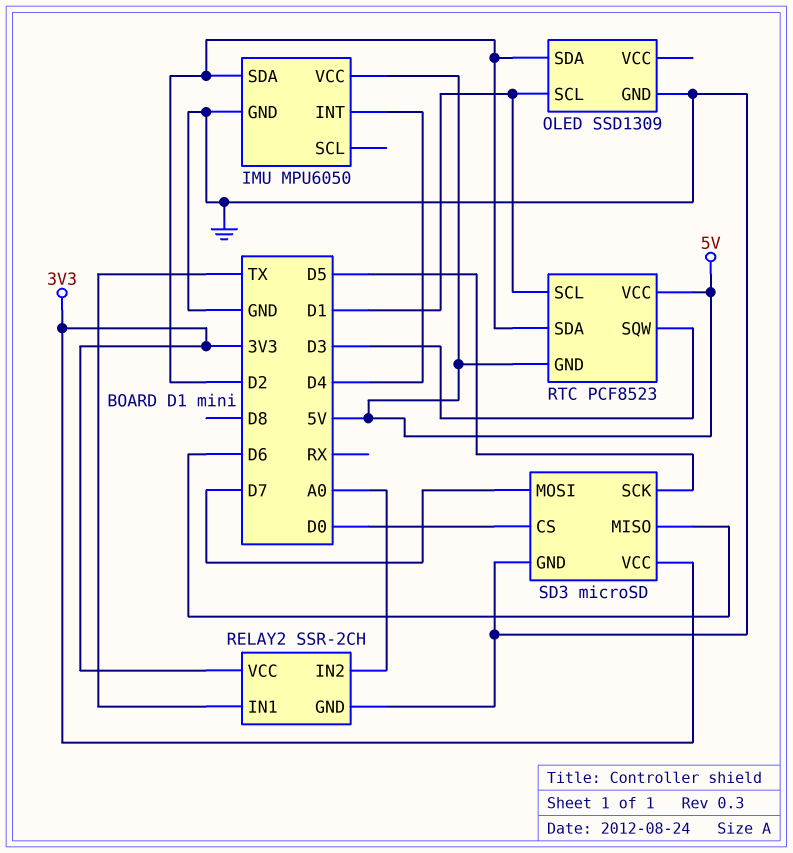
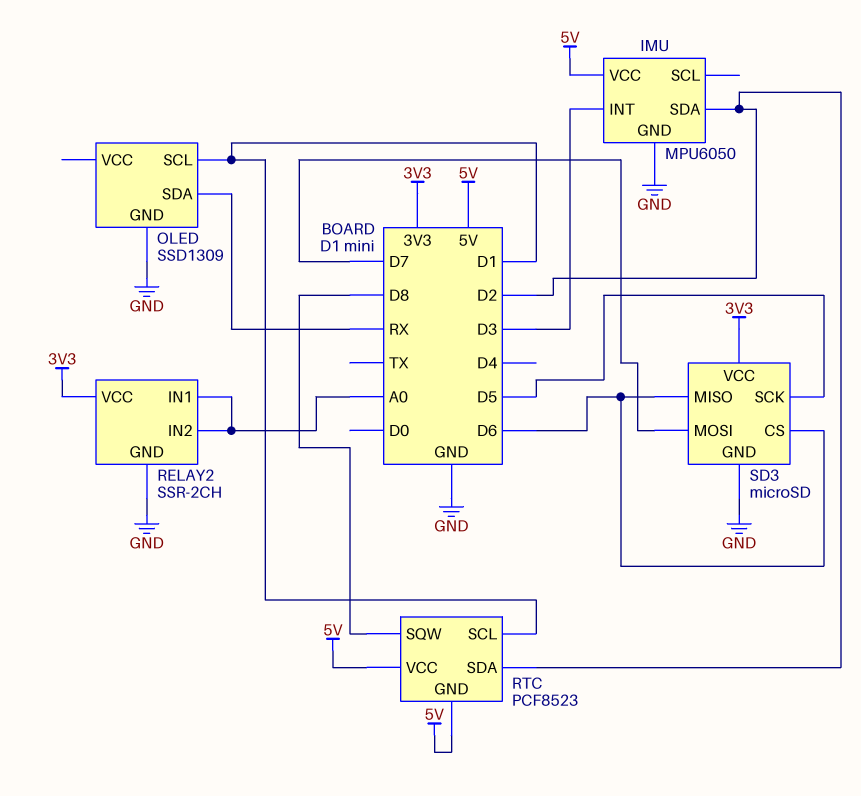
IMU pin INT: D4 -> D3
OLED pin SDA: D2 -> RX
RELAY2 pin IN1: TX -> A0
RTC pin SQW: D3 -> D8
SD3 pin CS: D0 -> D6

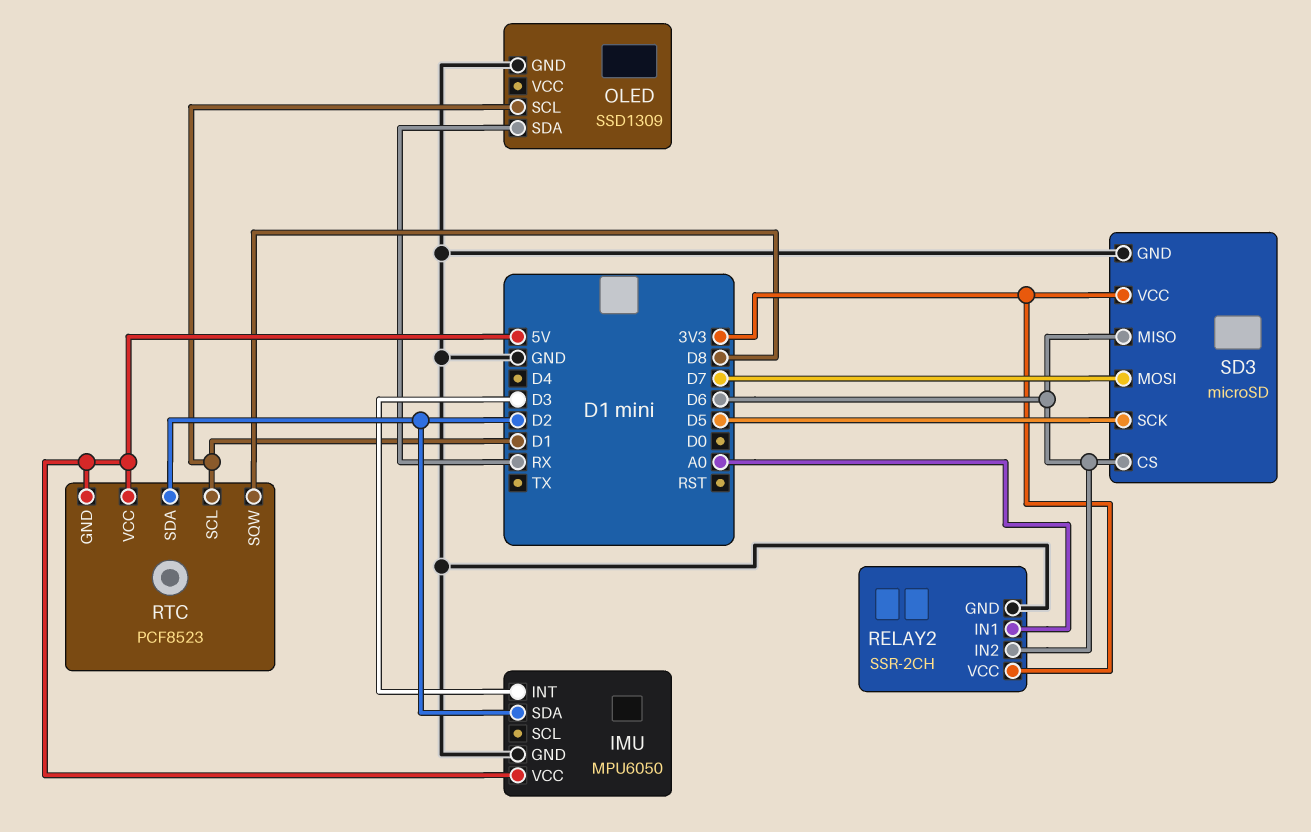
RELAY2 pin IN2: A0 -> D6

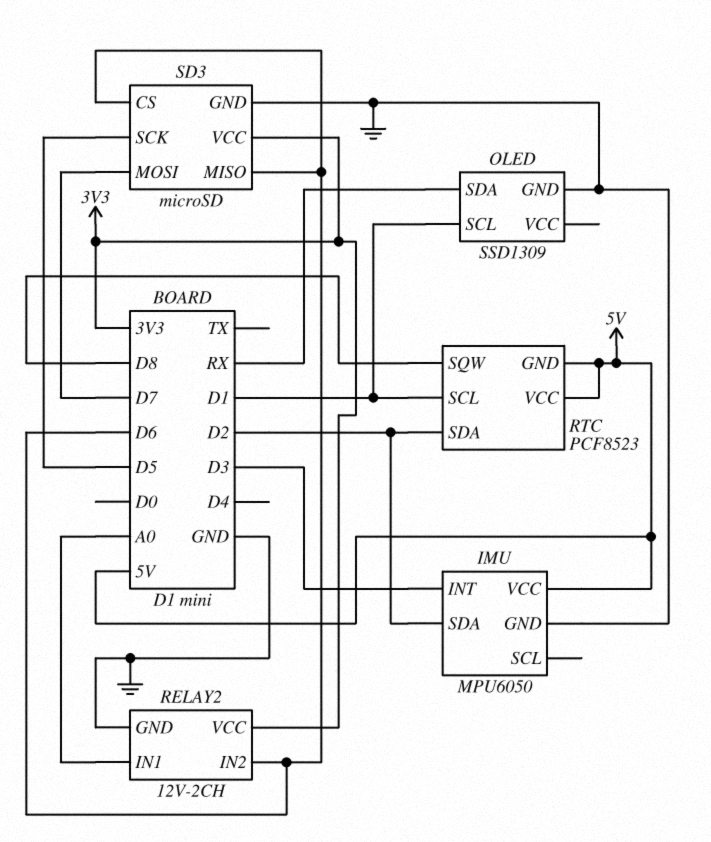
RELAY2: SSR-2CH -> 12V-2CH

